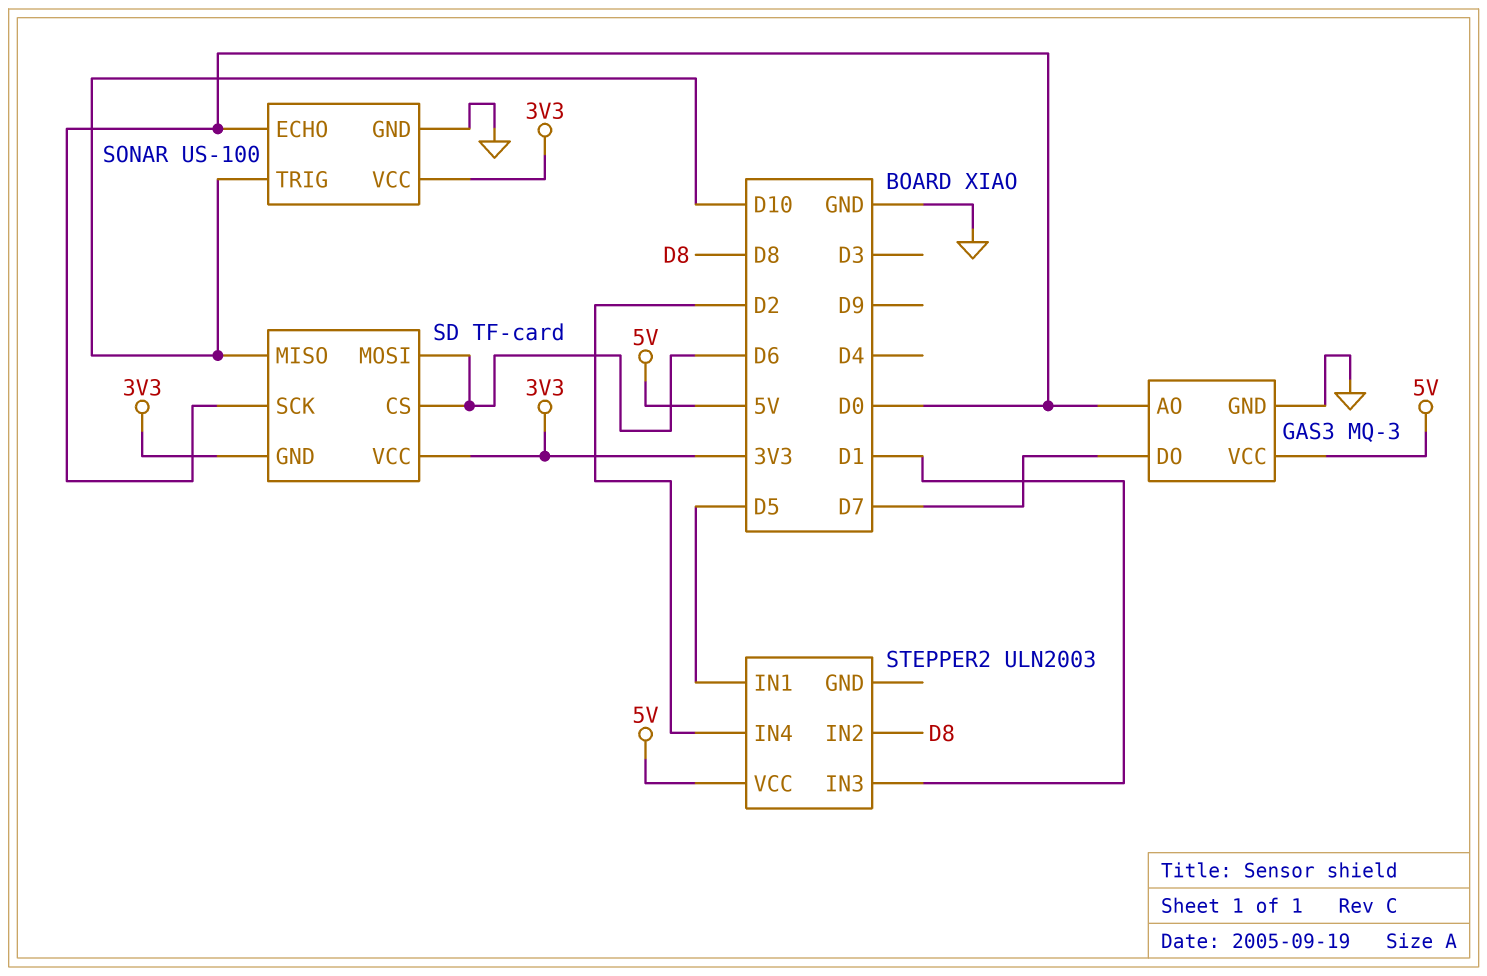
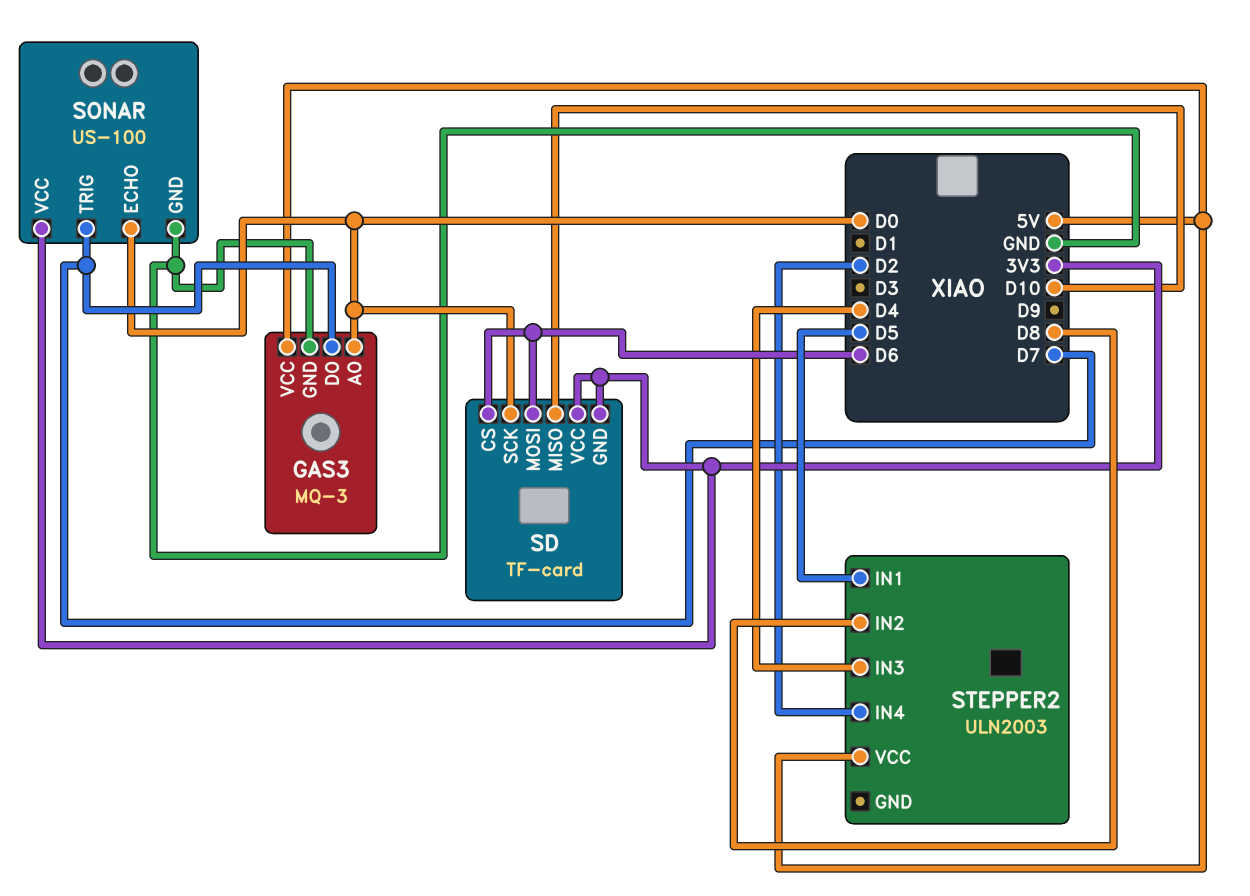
SONAR pin TRIG: D10 -> D7
STEPPER2 pin IN3: D1 -> D4

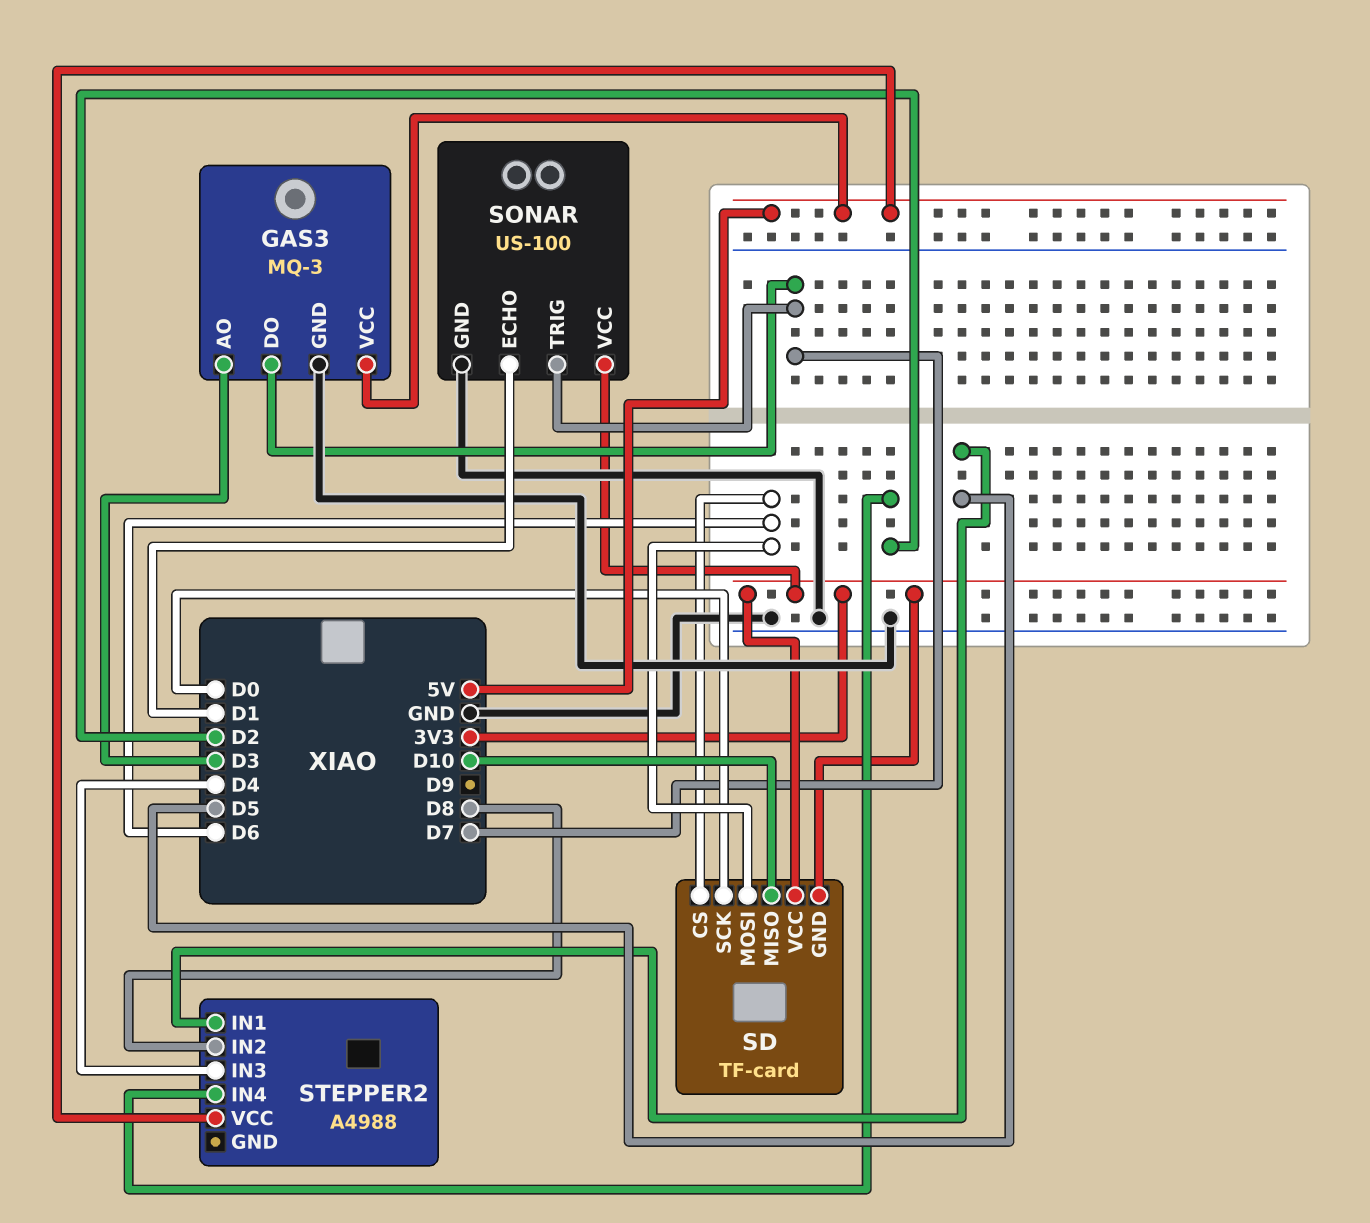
GAS3 pin AO: D0 -> D3
SONAR pin ECHO: D0 -> D1
STEPPER2: ULN2003 -> A4988

